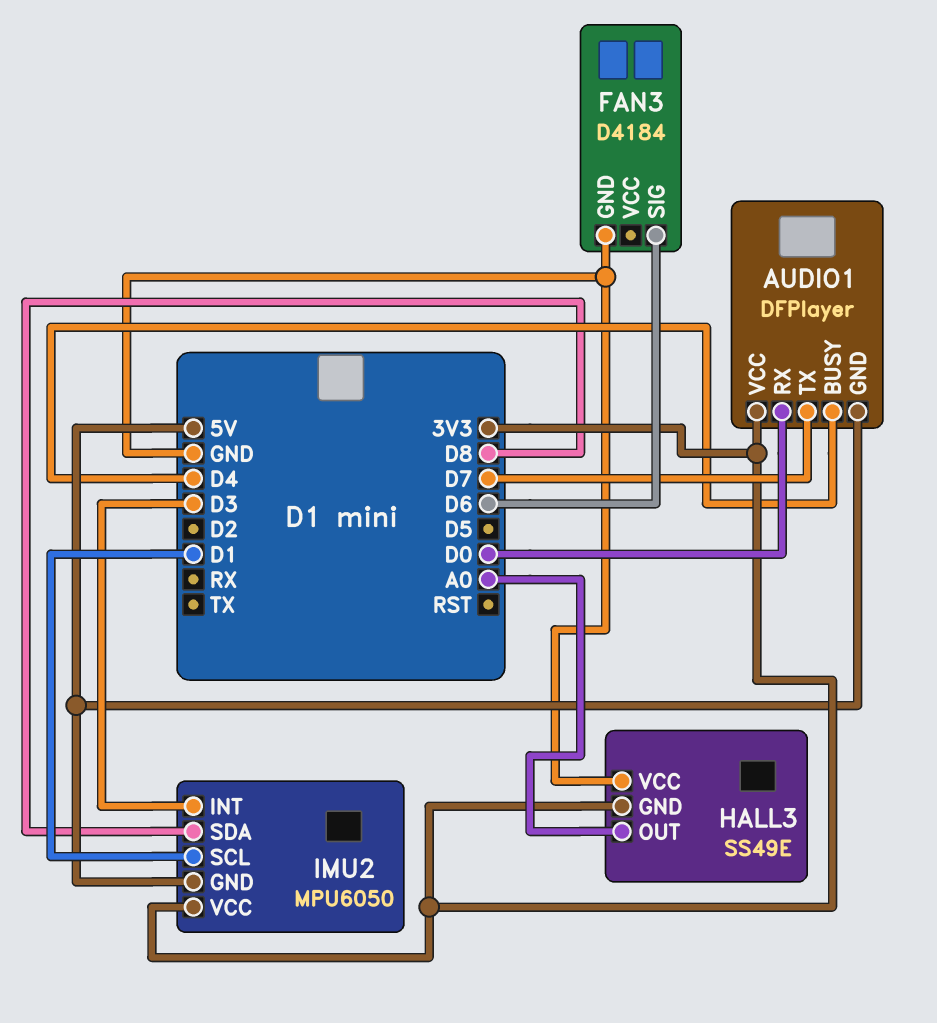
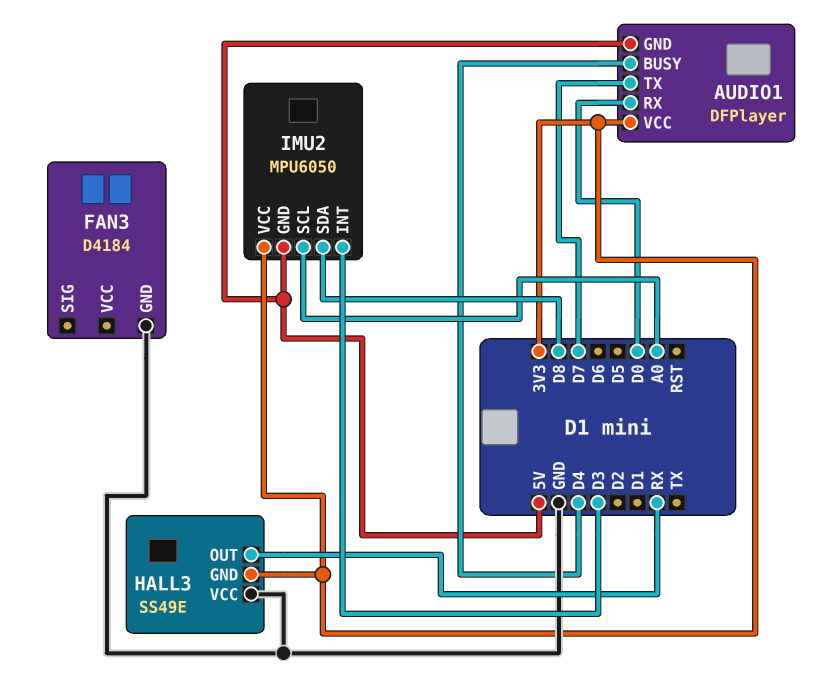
FAN3 pin SIG: D6 -> none
HALL3 pin OUT: A0 -> RX
IMU2 pin SCL: D1 -> A0

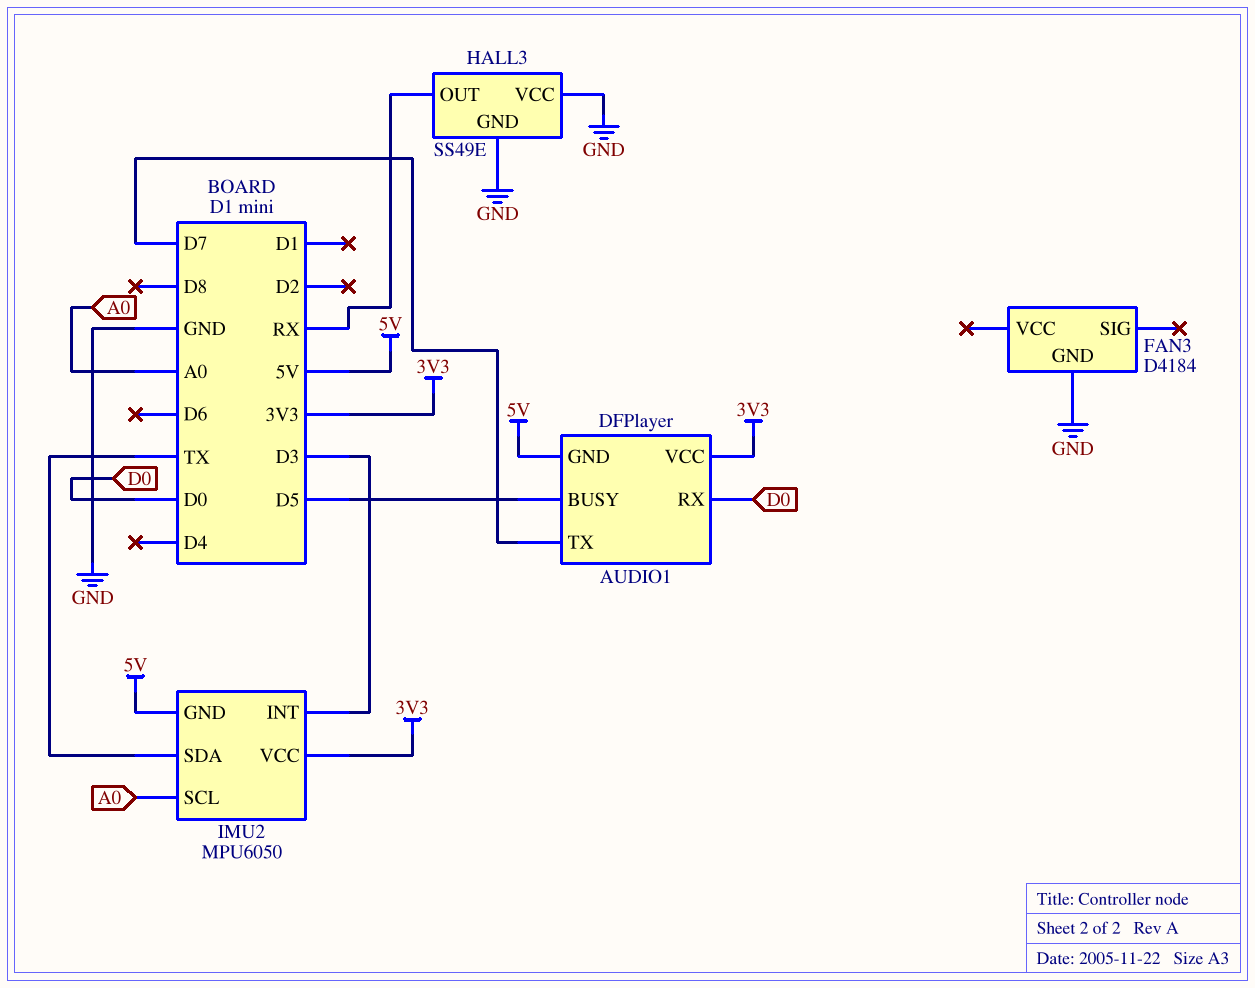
AUDIO1 pin BUSY: D4 -> D5
HALL3 pin GND: 3V3 -> GND
IMU2 pin SDA: D8 -> TX

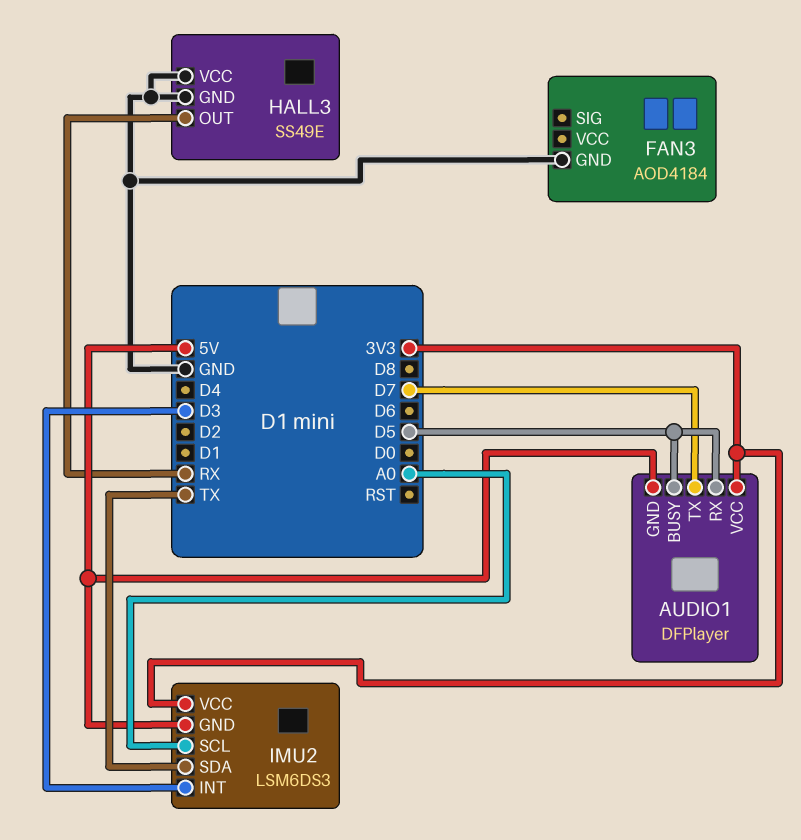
AUDIO1 pin RX: D0 -> D5
FAN3: D4184 -> AOD4184
IMU2: MPU6050 -> LSM6DS3

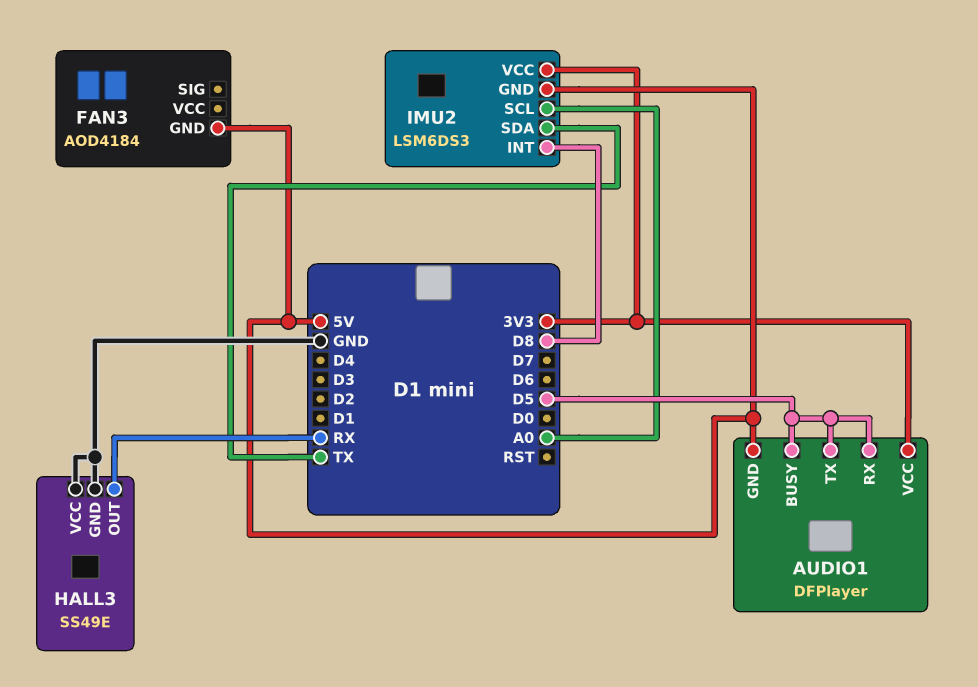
AUDIO1 pin TX: D7 -> D5
FAN3 pin GND: GND -> 5V
IMU2 pin INT: D3 -> D8

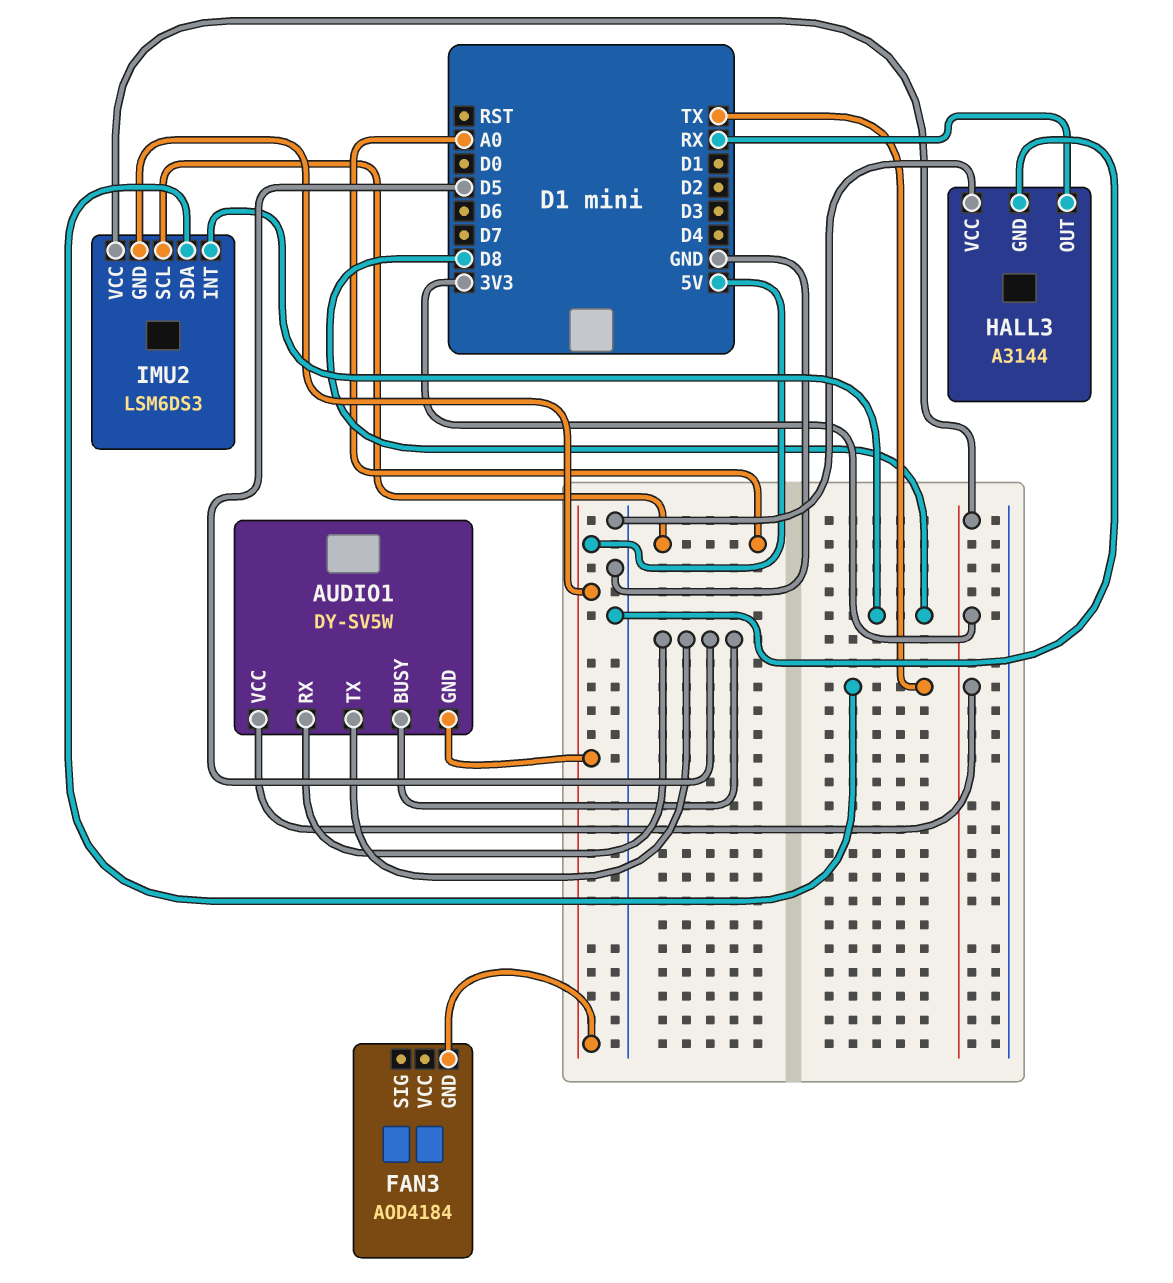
AUDIO1: DFPlayer -> DY-SV5W
HALL3: SS49E -> A3144

